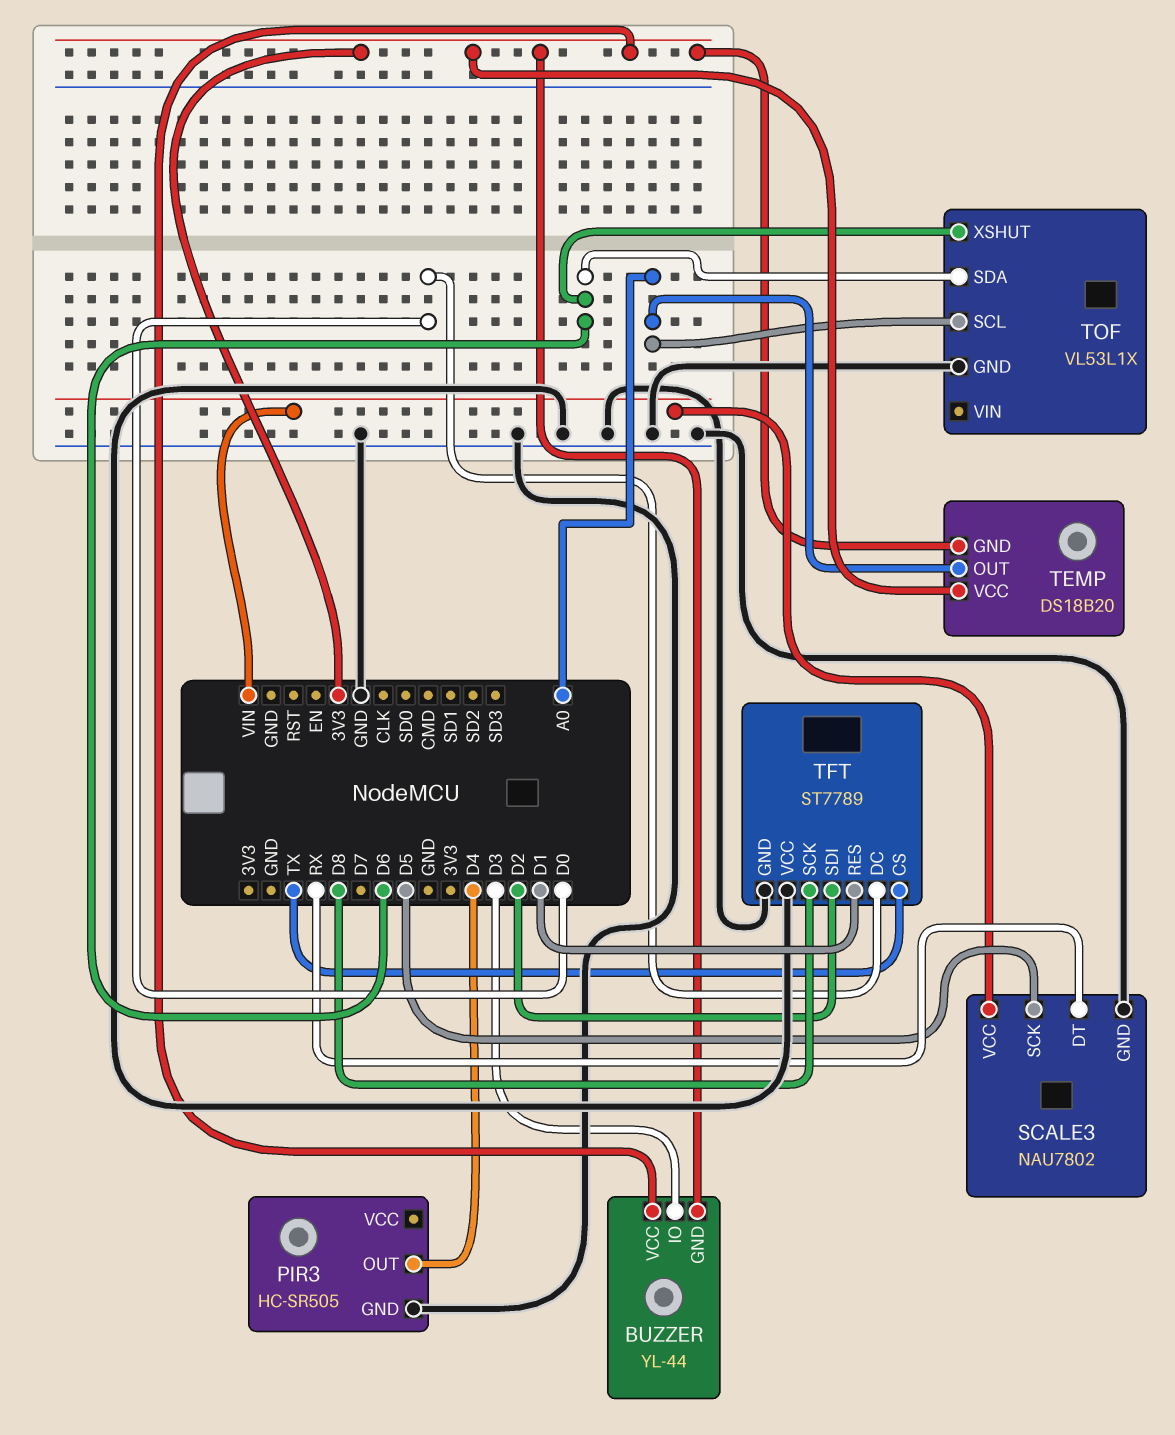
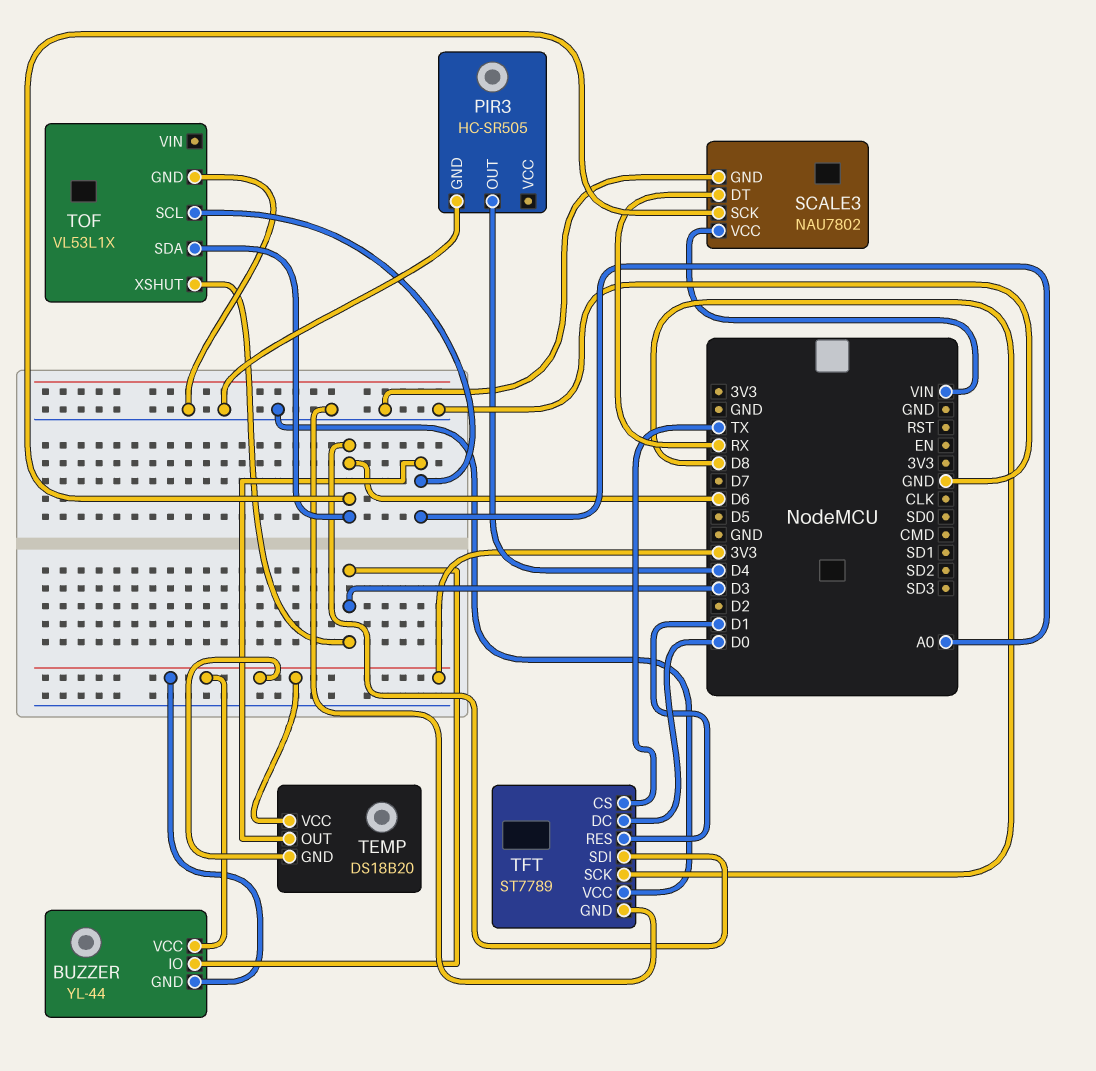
SCALE3 pin SCK: D5 -> D6
TFT pin SDI: D2 -> D6
TOF pin XSHUT: D6 -> D3

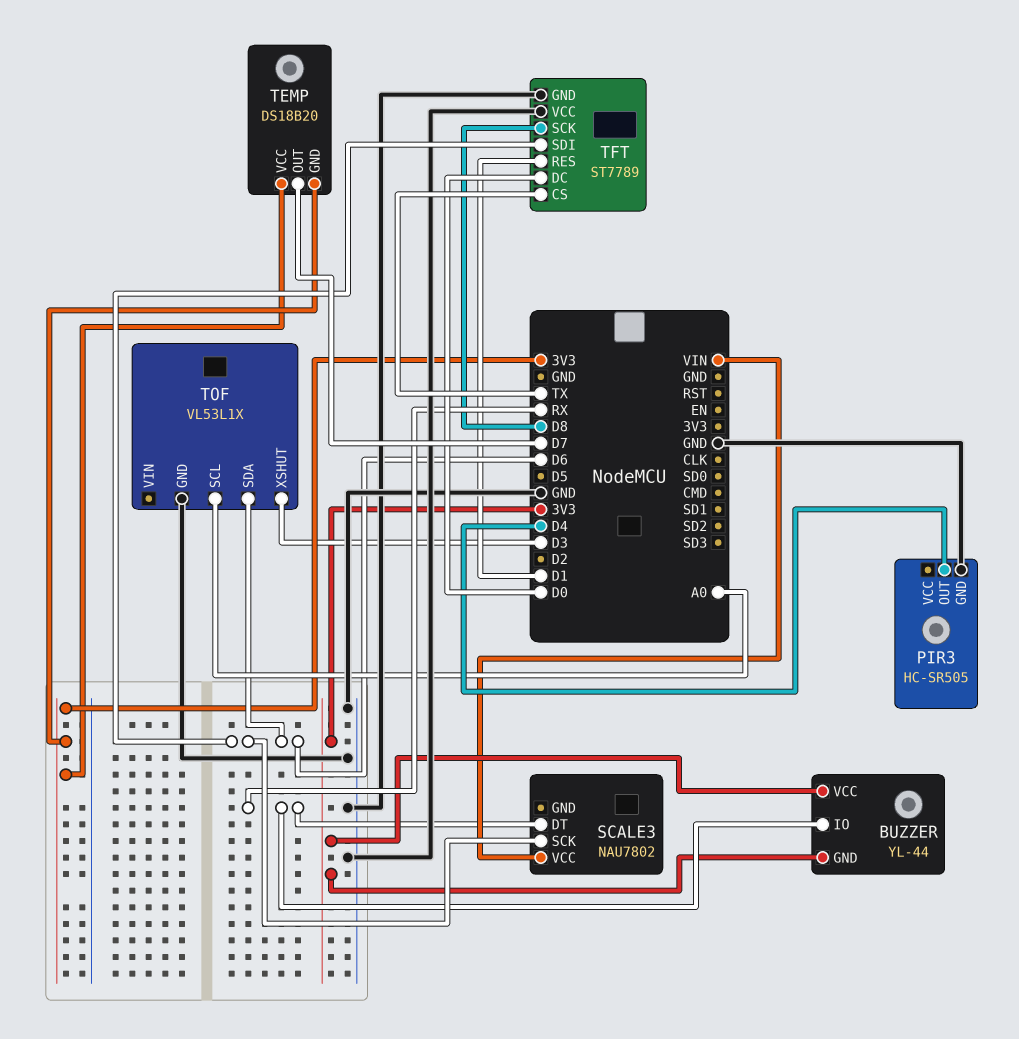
BUZZER pin IO: D3 -> RX
SCALE3 pin GND: GND -> none
TEMP pin OUT: A0 -> D7

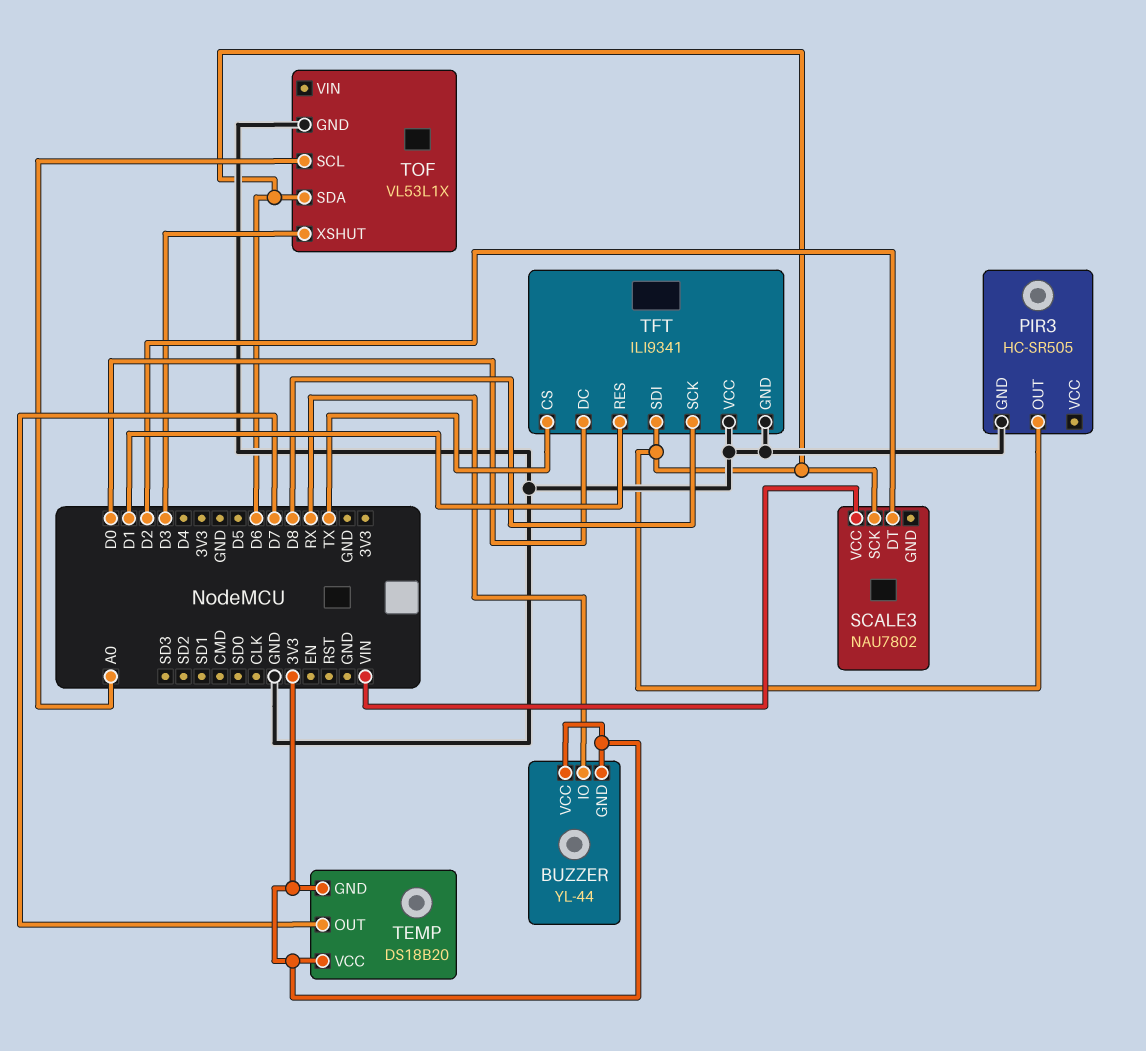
PIR3 pin OUT: D4 -> D6
SCALE3 pin DT: RX -> D2
TFT: ST7789 -> ILI9341

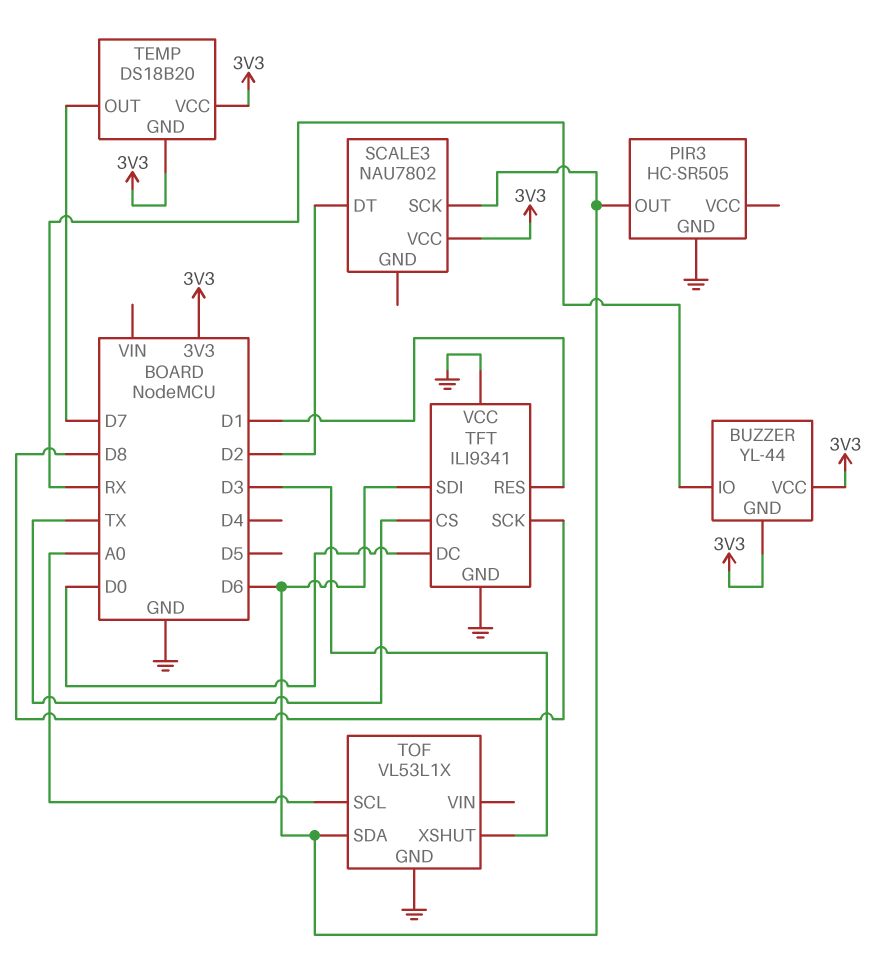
SCALE3 pin VCC: VIN -> 3V3

